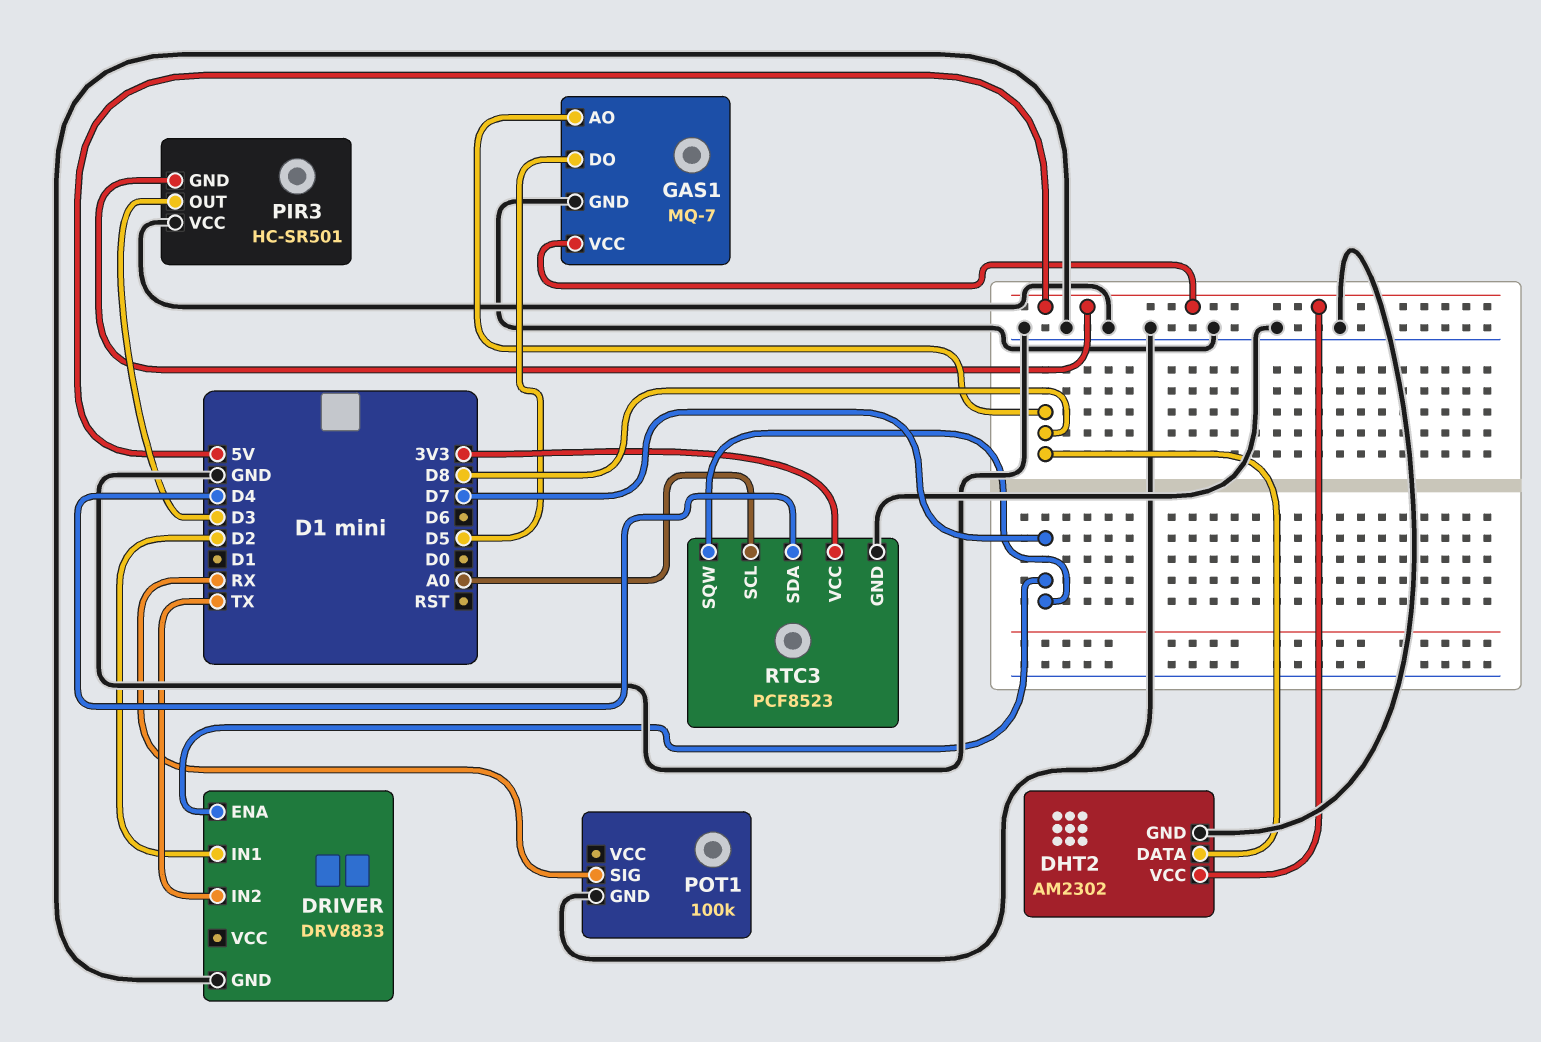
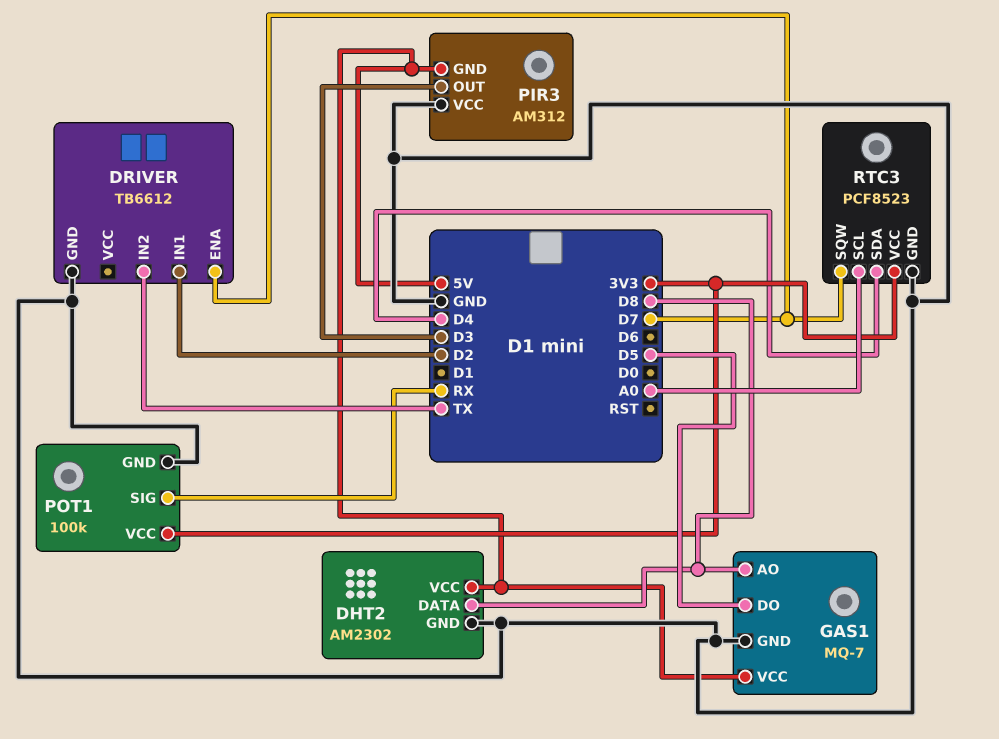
DRIVER: DRV8833 -> TB6612
PIR3: HC-SR501 -> AM312
POT1 pin VCC: none -> 3V3

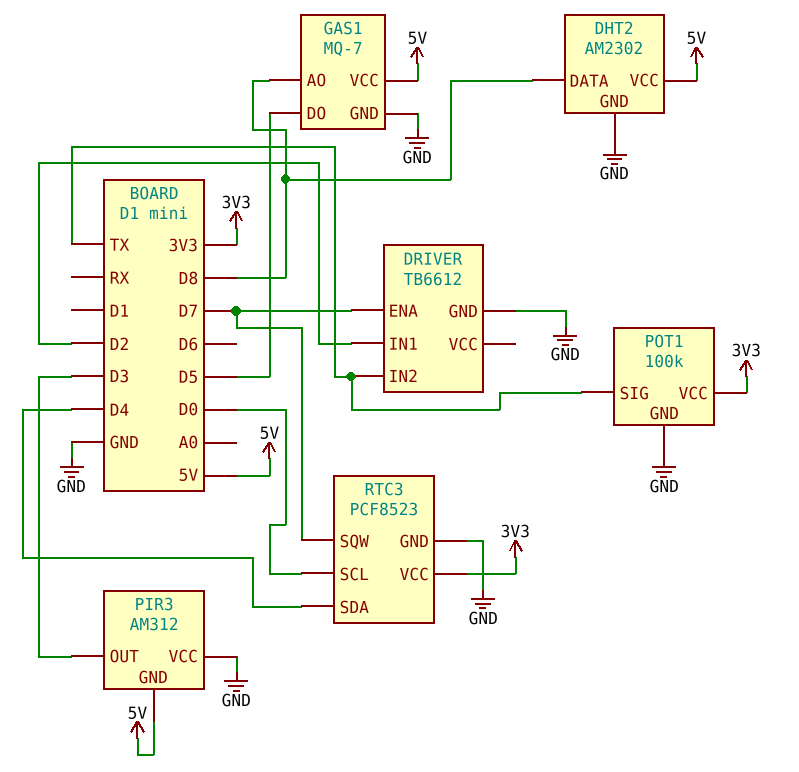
POT1 pin SIG: RX -> TX
RTC3 pin SCL: A0 -> D0

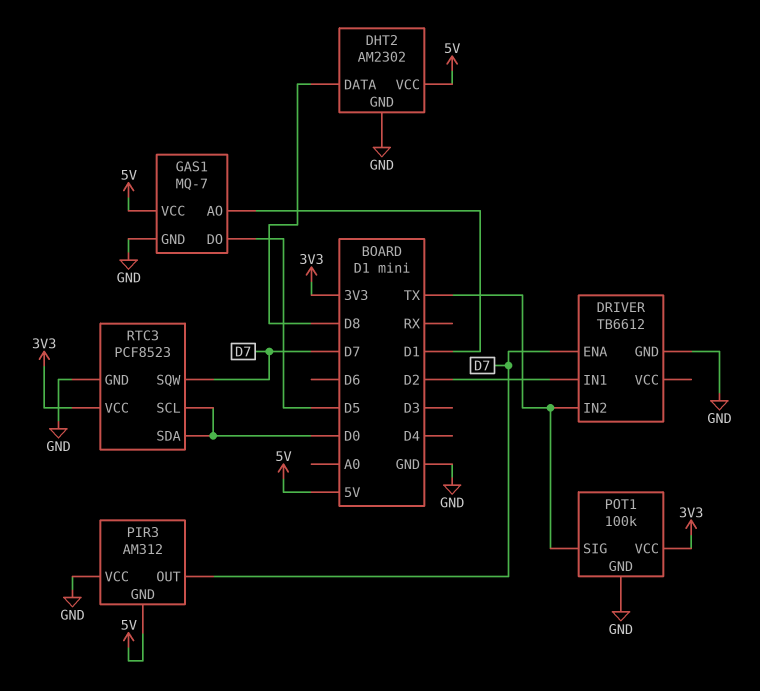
GAS1 pin AO: D8 -> D1
PIR3 pin OUT: D3 -> D7
RTC3 pin SDA: D4 -> D0

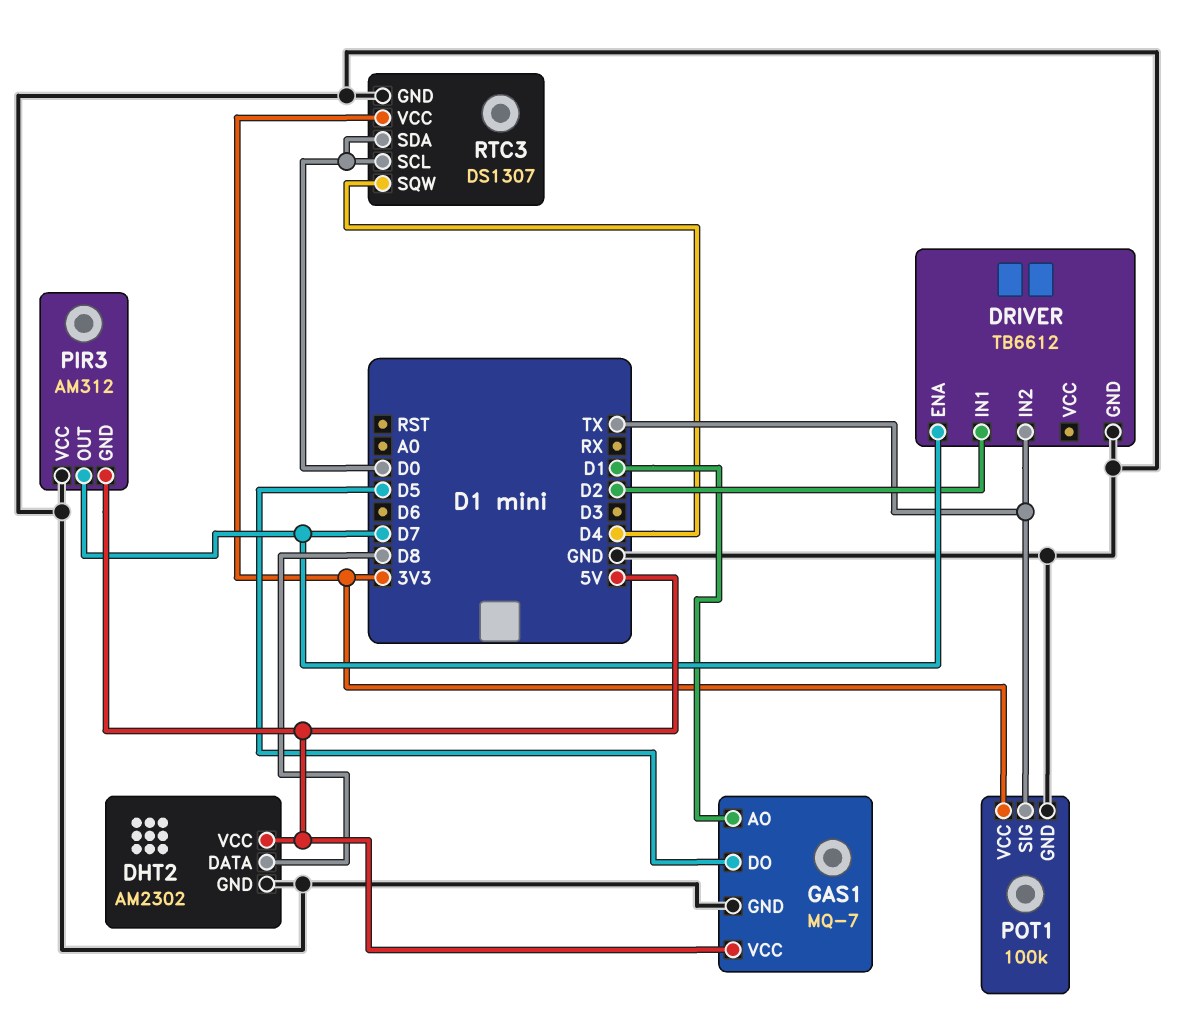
RTC3: PCF8523 -> DS1307
RTC3 pin SQW: D7 -> D4

